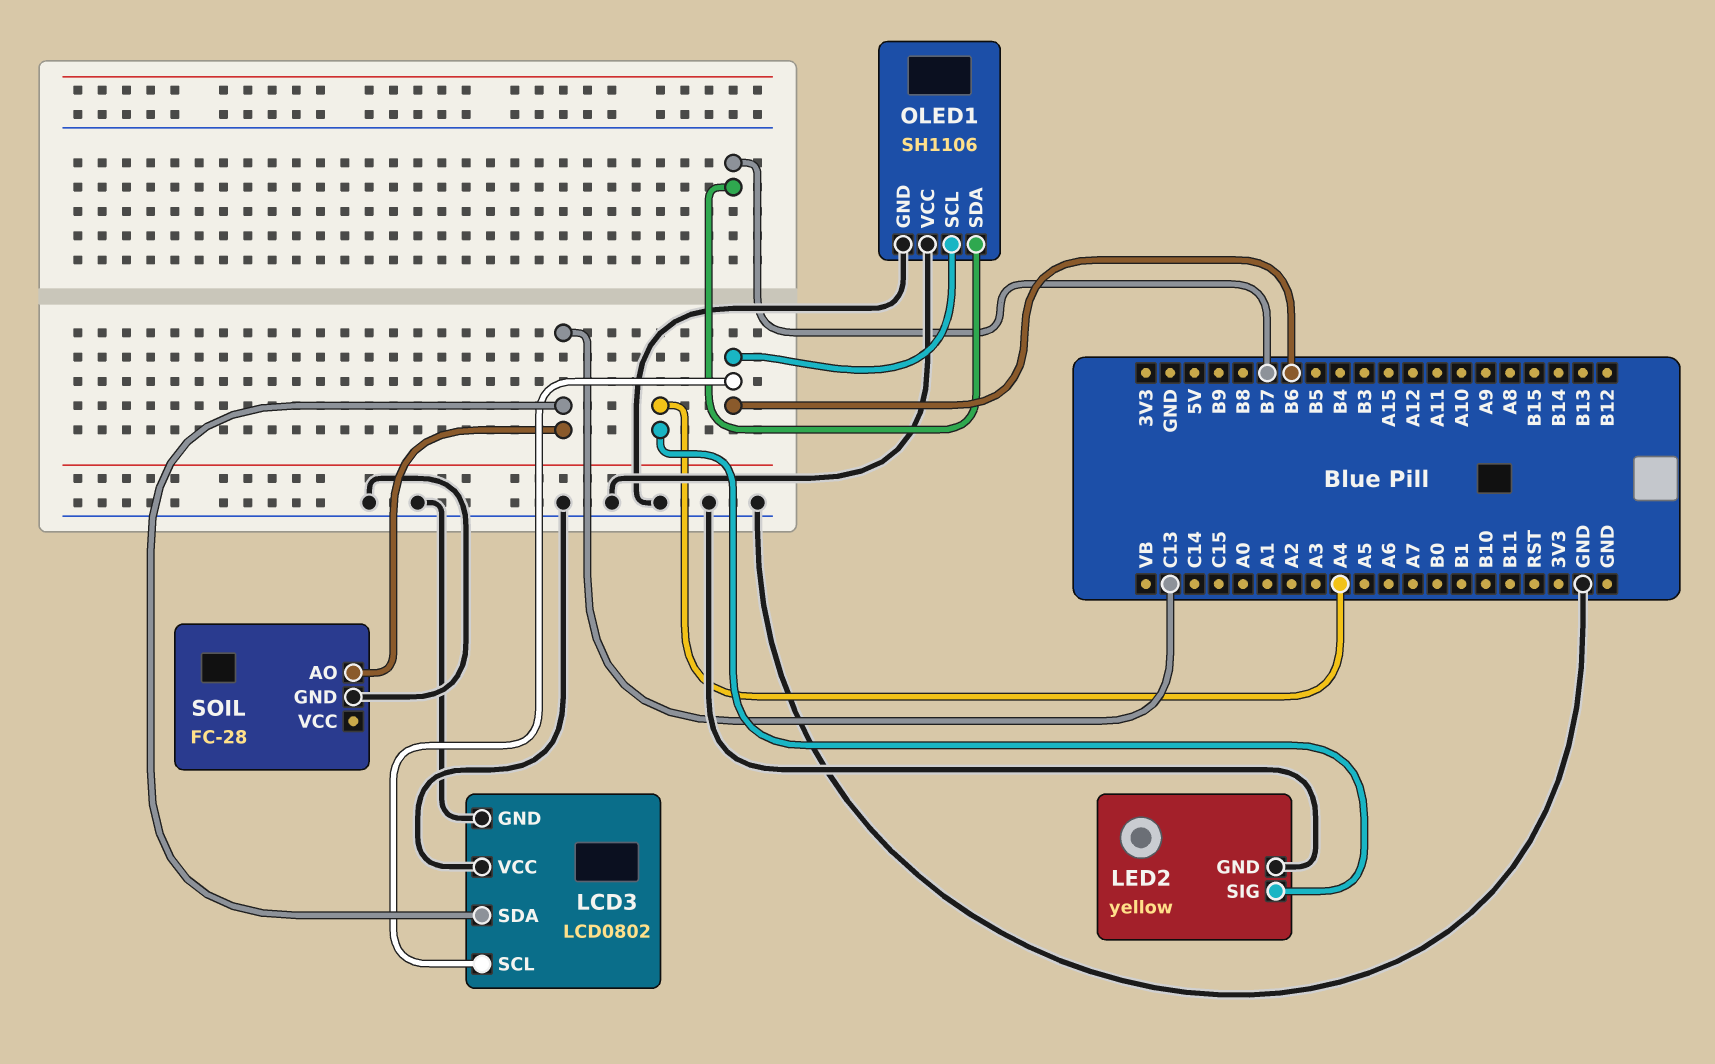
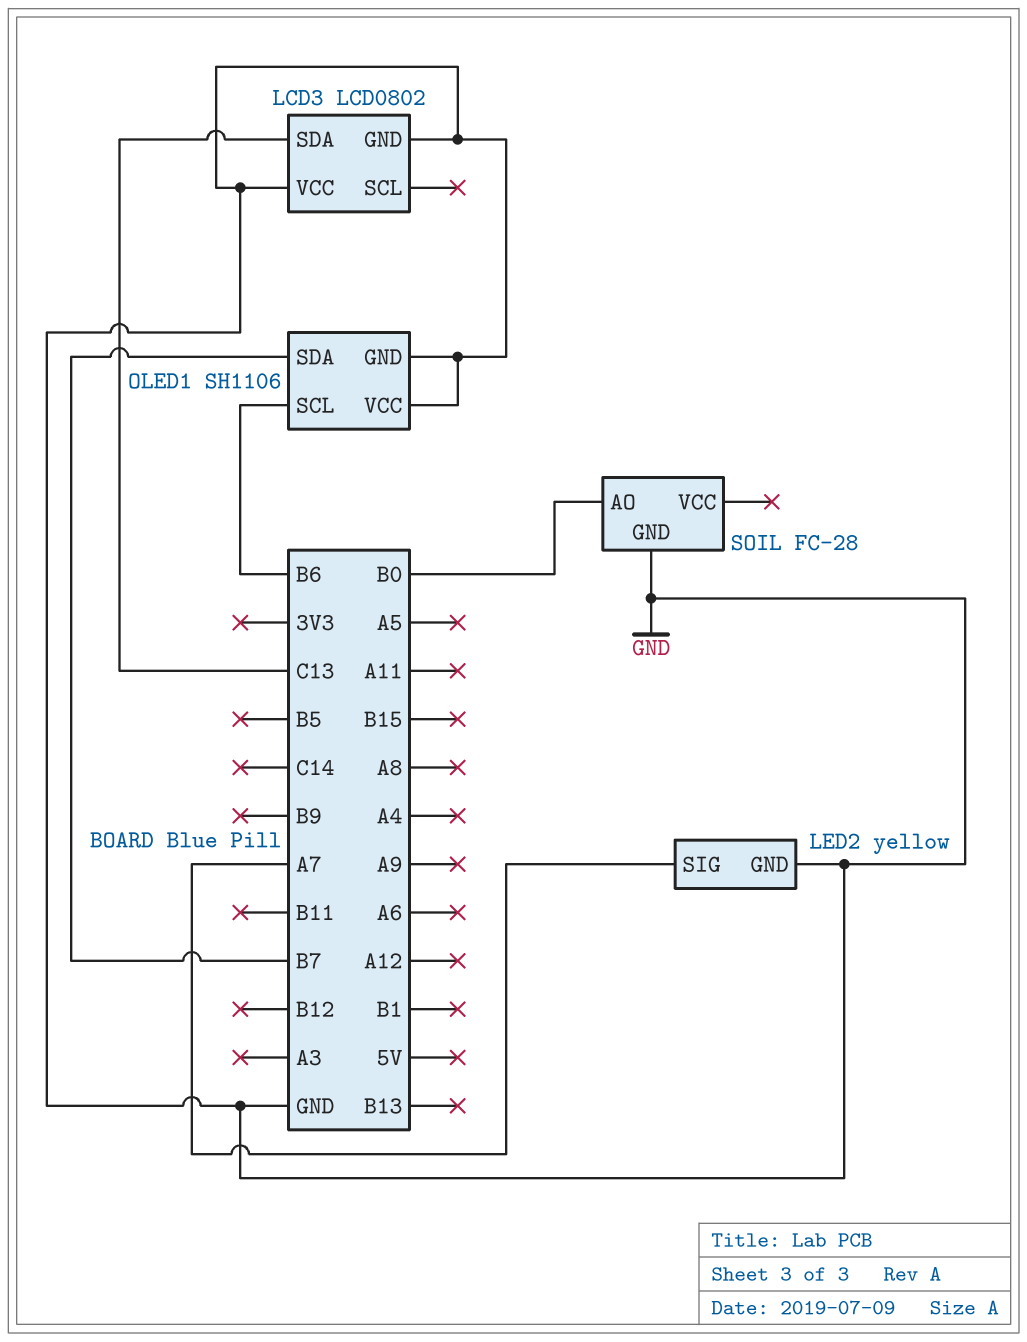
LCD3 pin SCL: B6 -> none
LED2 pin SIG: A4 -> A7
SOIL pin AO: C13 -> B0

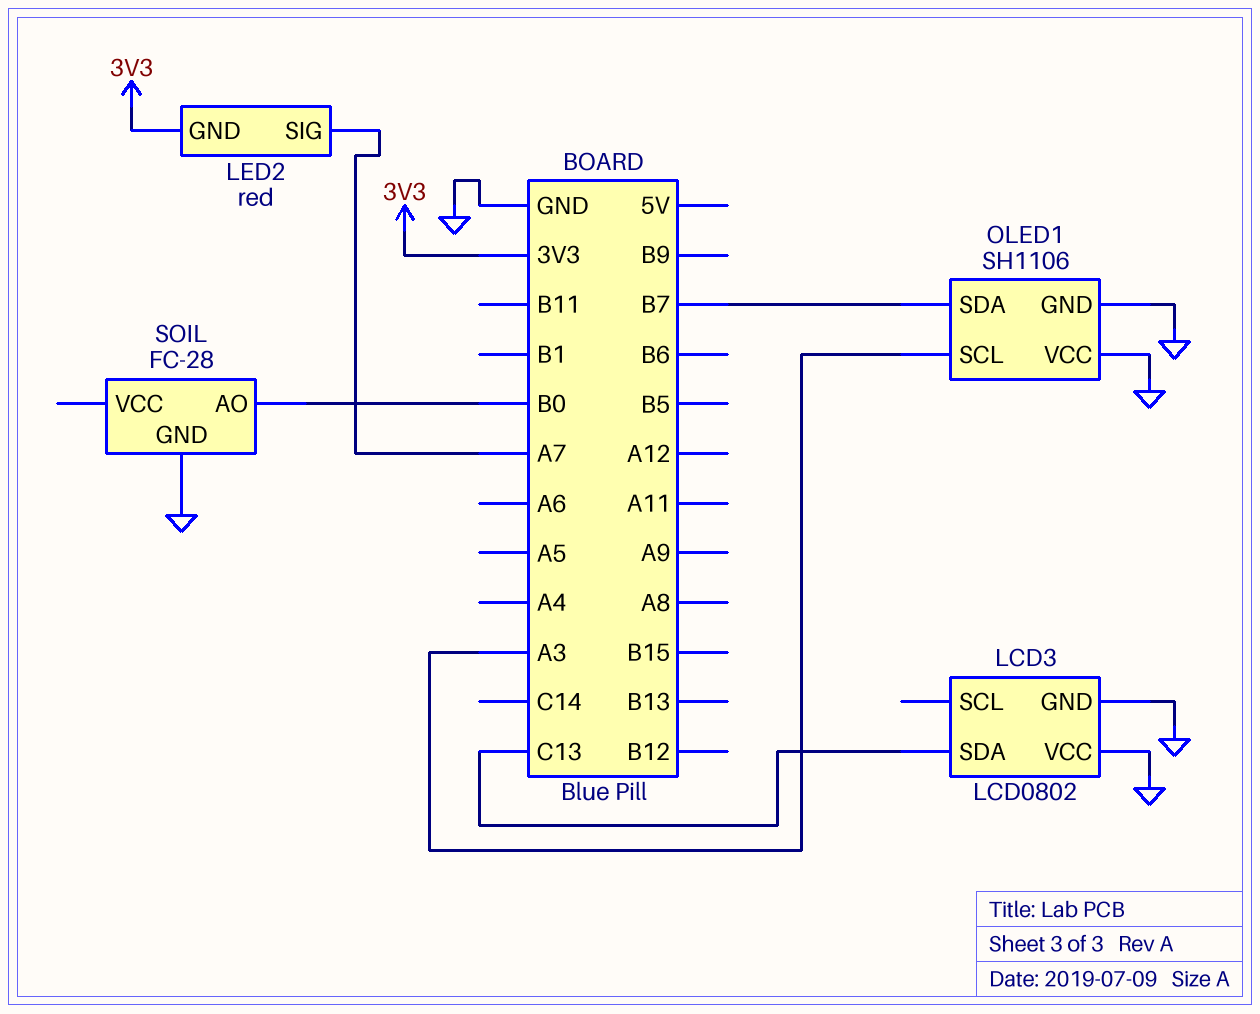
LED2: yellow -> red
LED2 pin GND: GND -> 3V3
OLED1 pin SCL: B6 -> A3

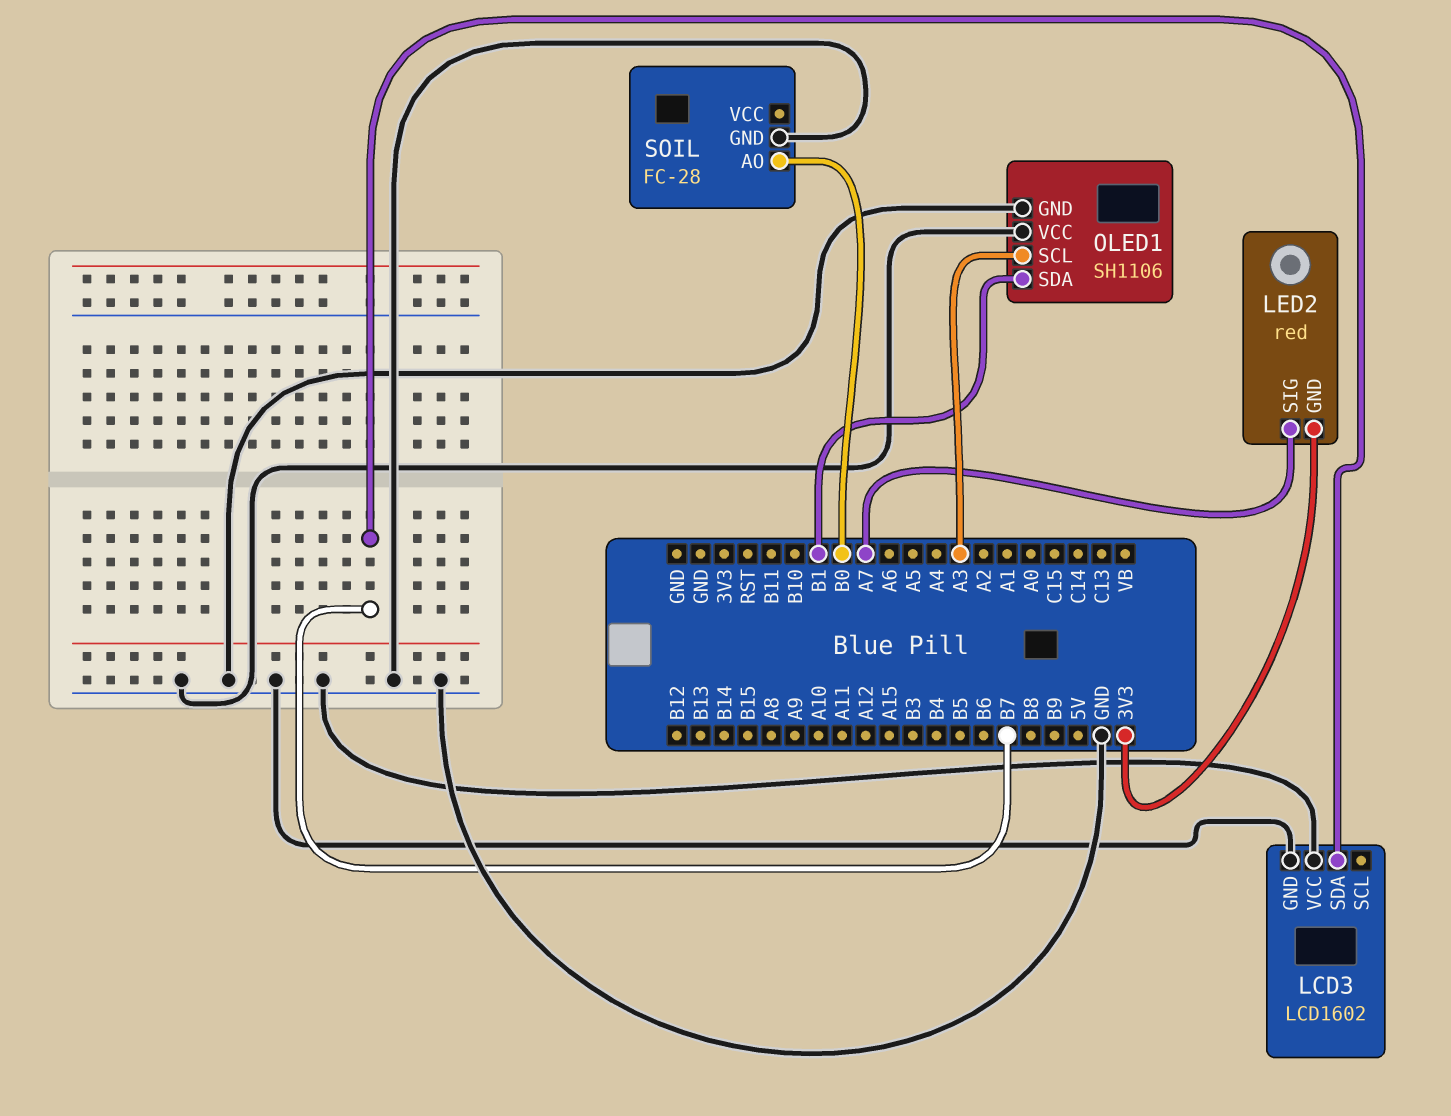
LCD3: LCD0802 -> LCD1602
LCD3 pin SDA: C13 -> B7
OLED1 pin SDA: B7 -> B1

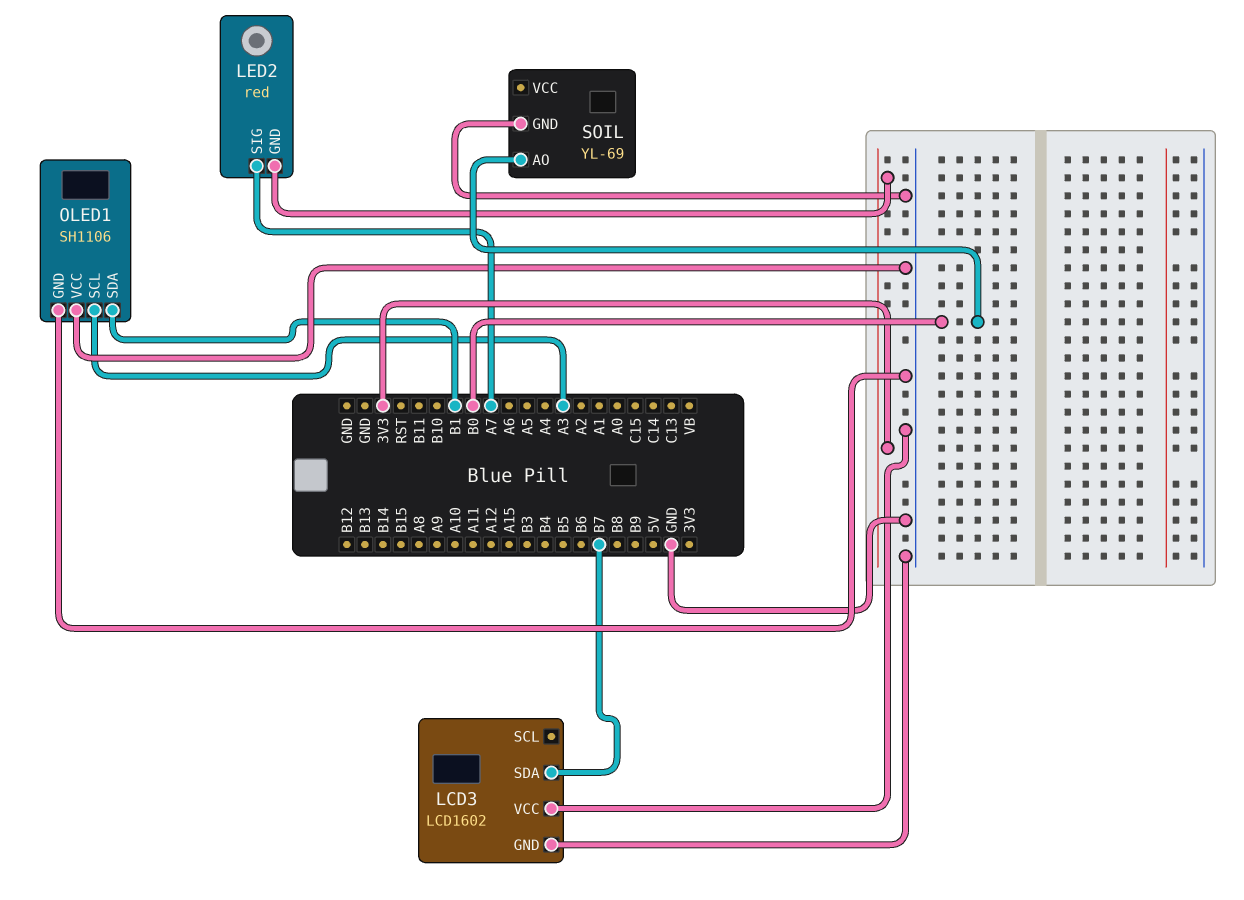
SOIL: FC-28 -> YL-69

